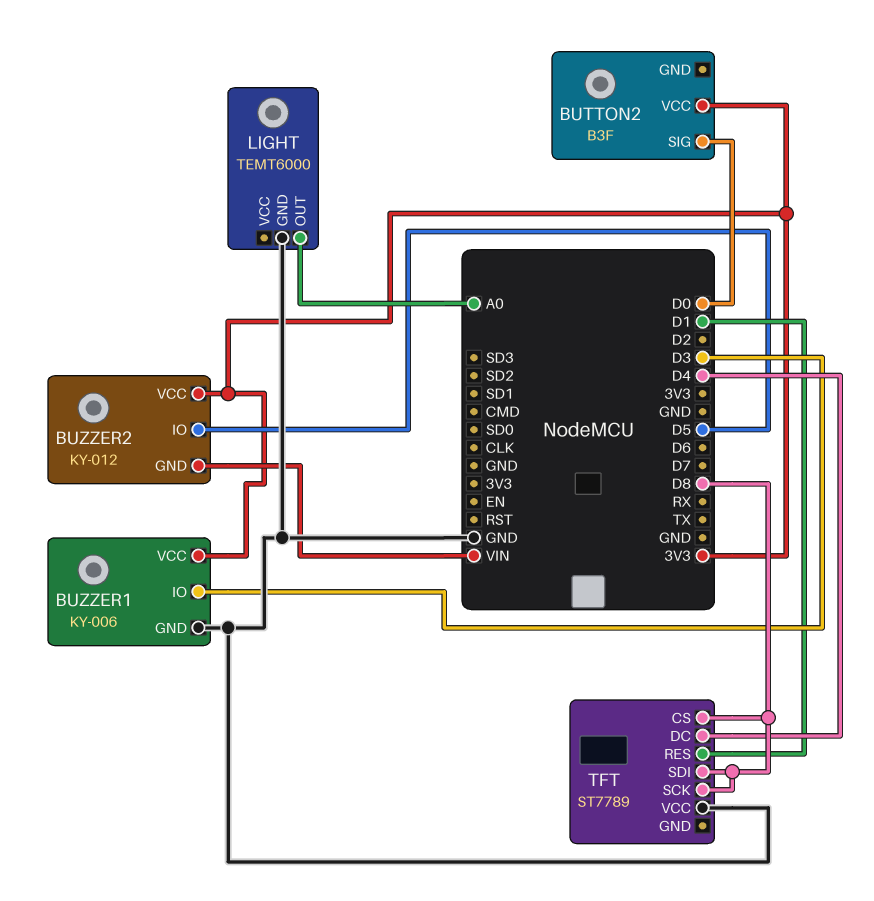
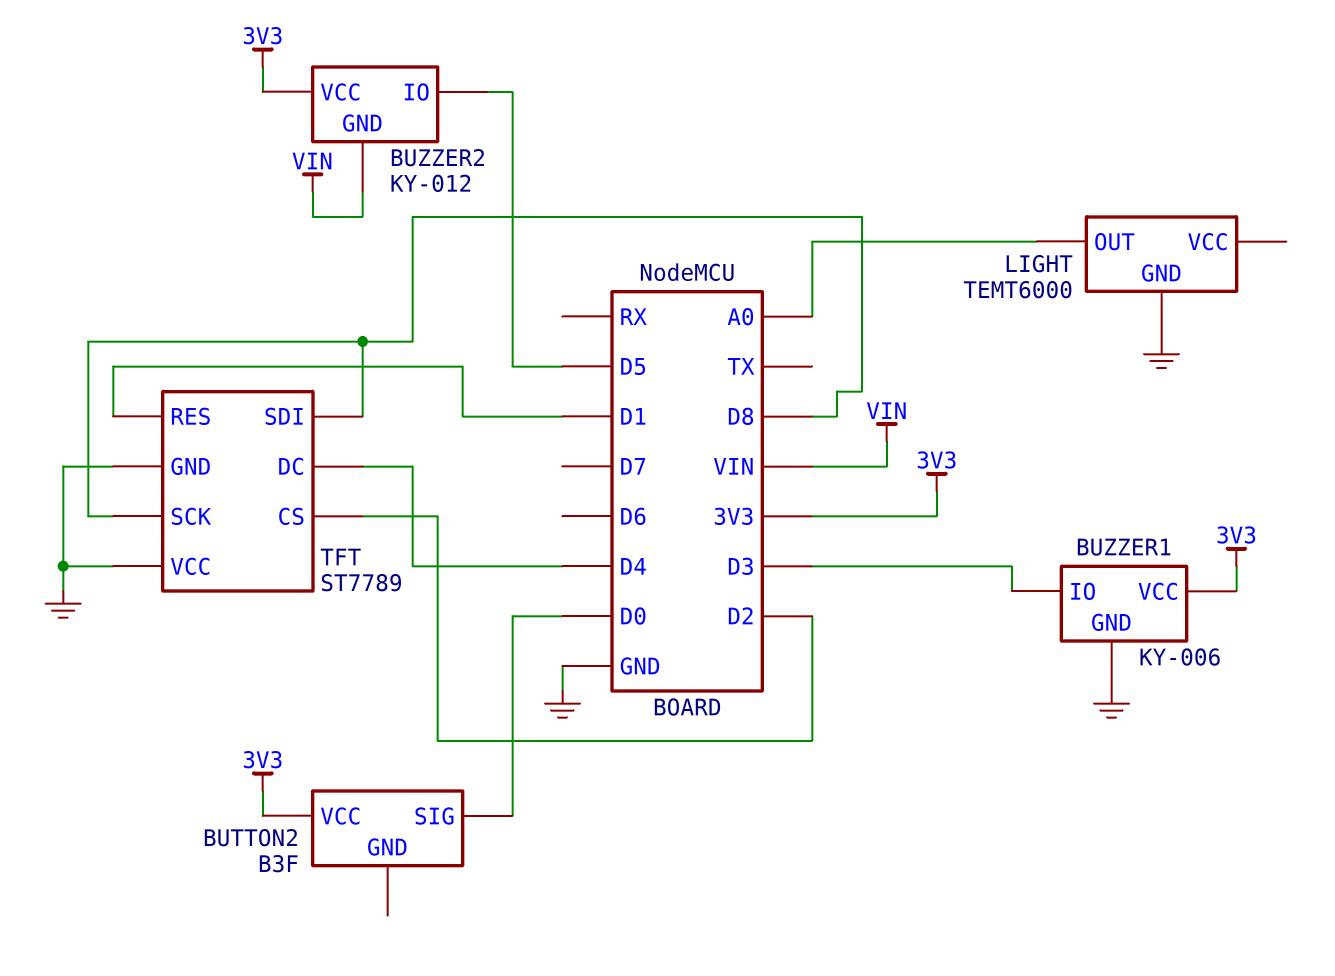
TFT pin CS: D8 -> D2
TFT pin GND: none -> GND

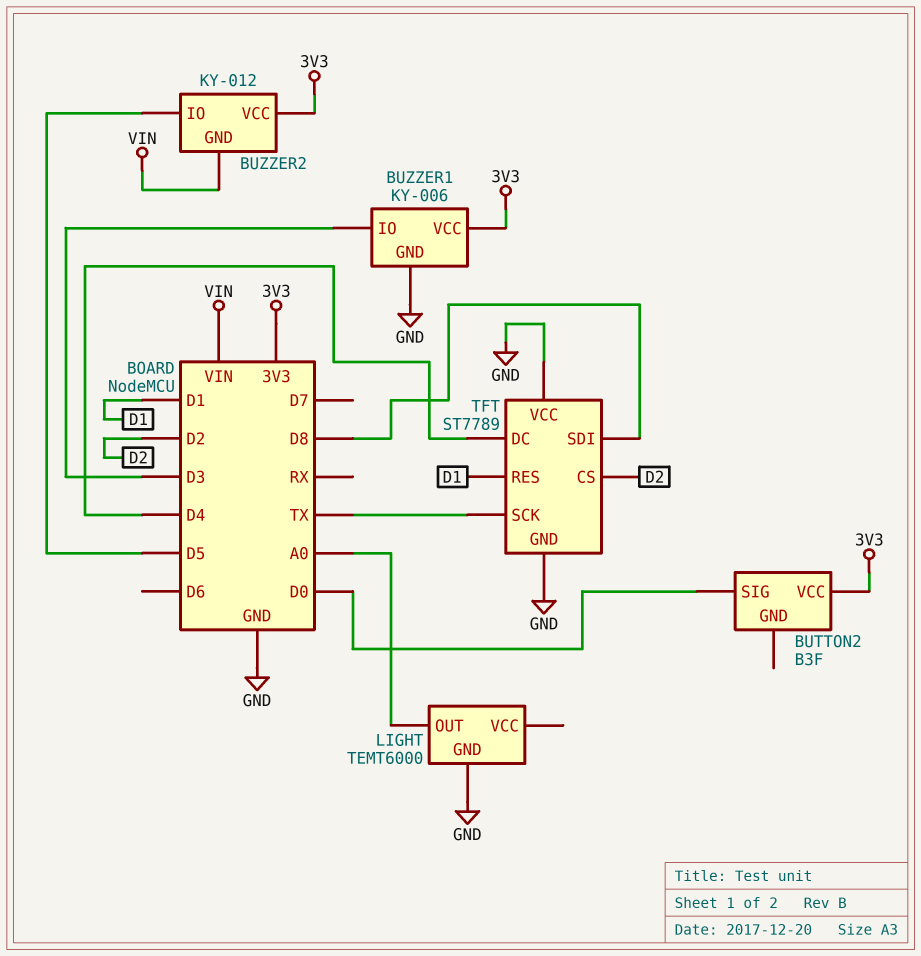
TFT pin SCK: D8 -> TX

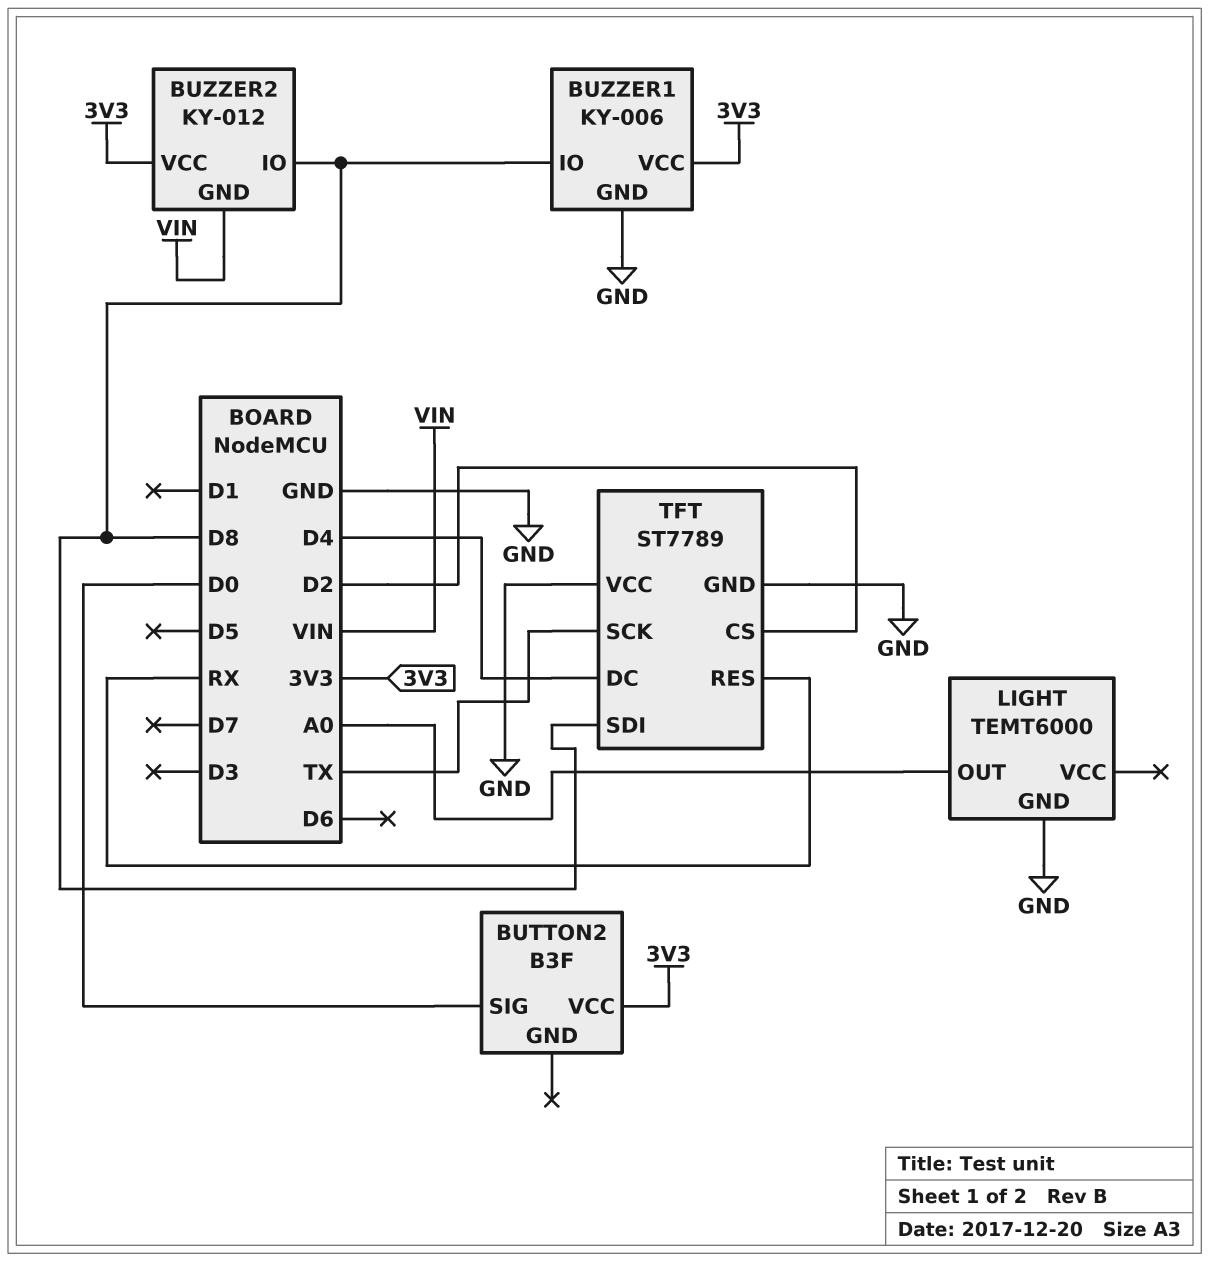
BUZZER1 pin IO: D3 -> D8
BUZZER2 pin IO: D5 -> D8
TFT pin RES: D1 -> RX

